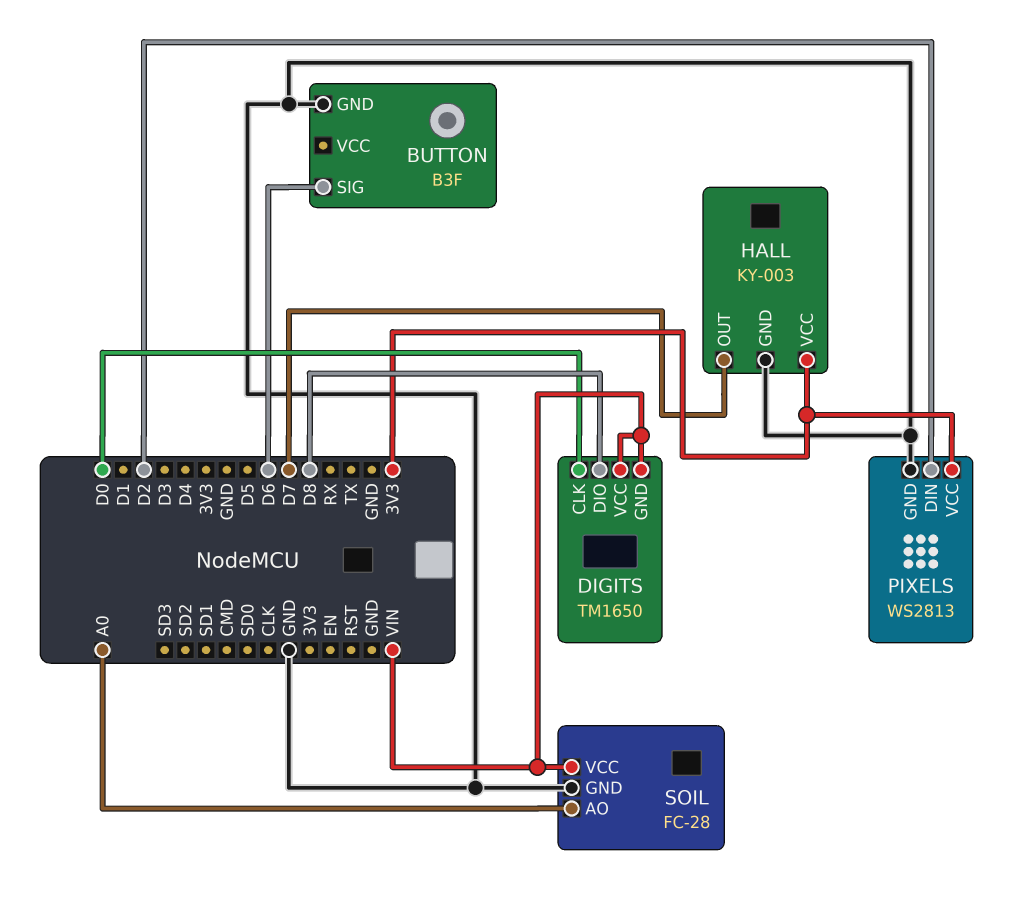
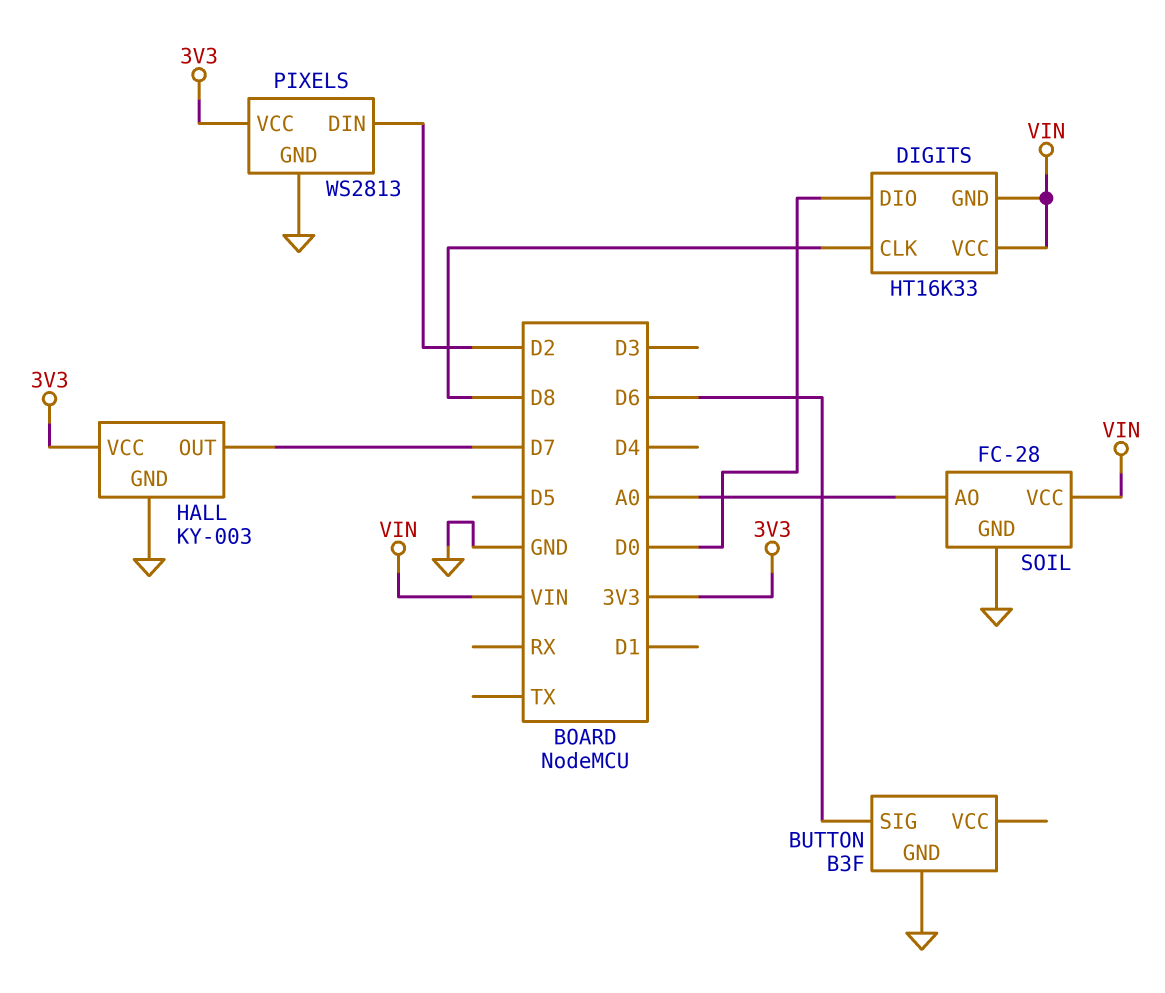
DIGITS: TM1650 -> HT16K33
DIGITS pin CLK: D0 -> D8
DIGITS pin DIO: D8 -> D0

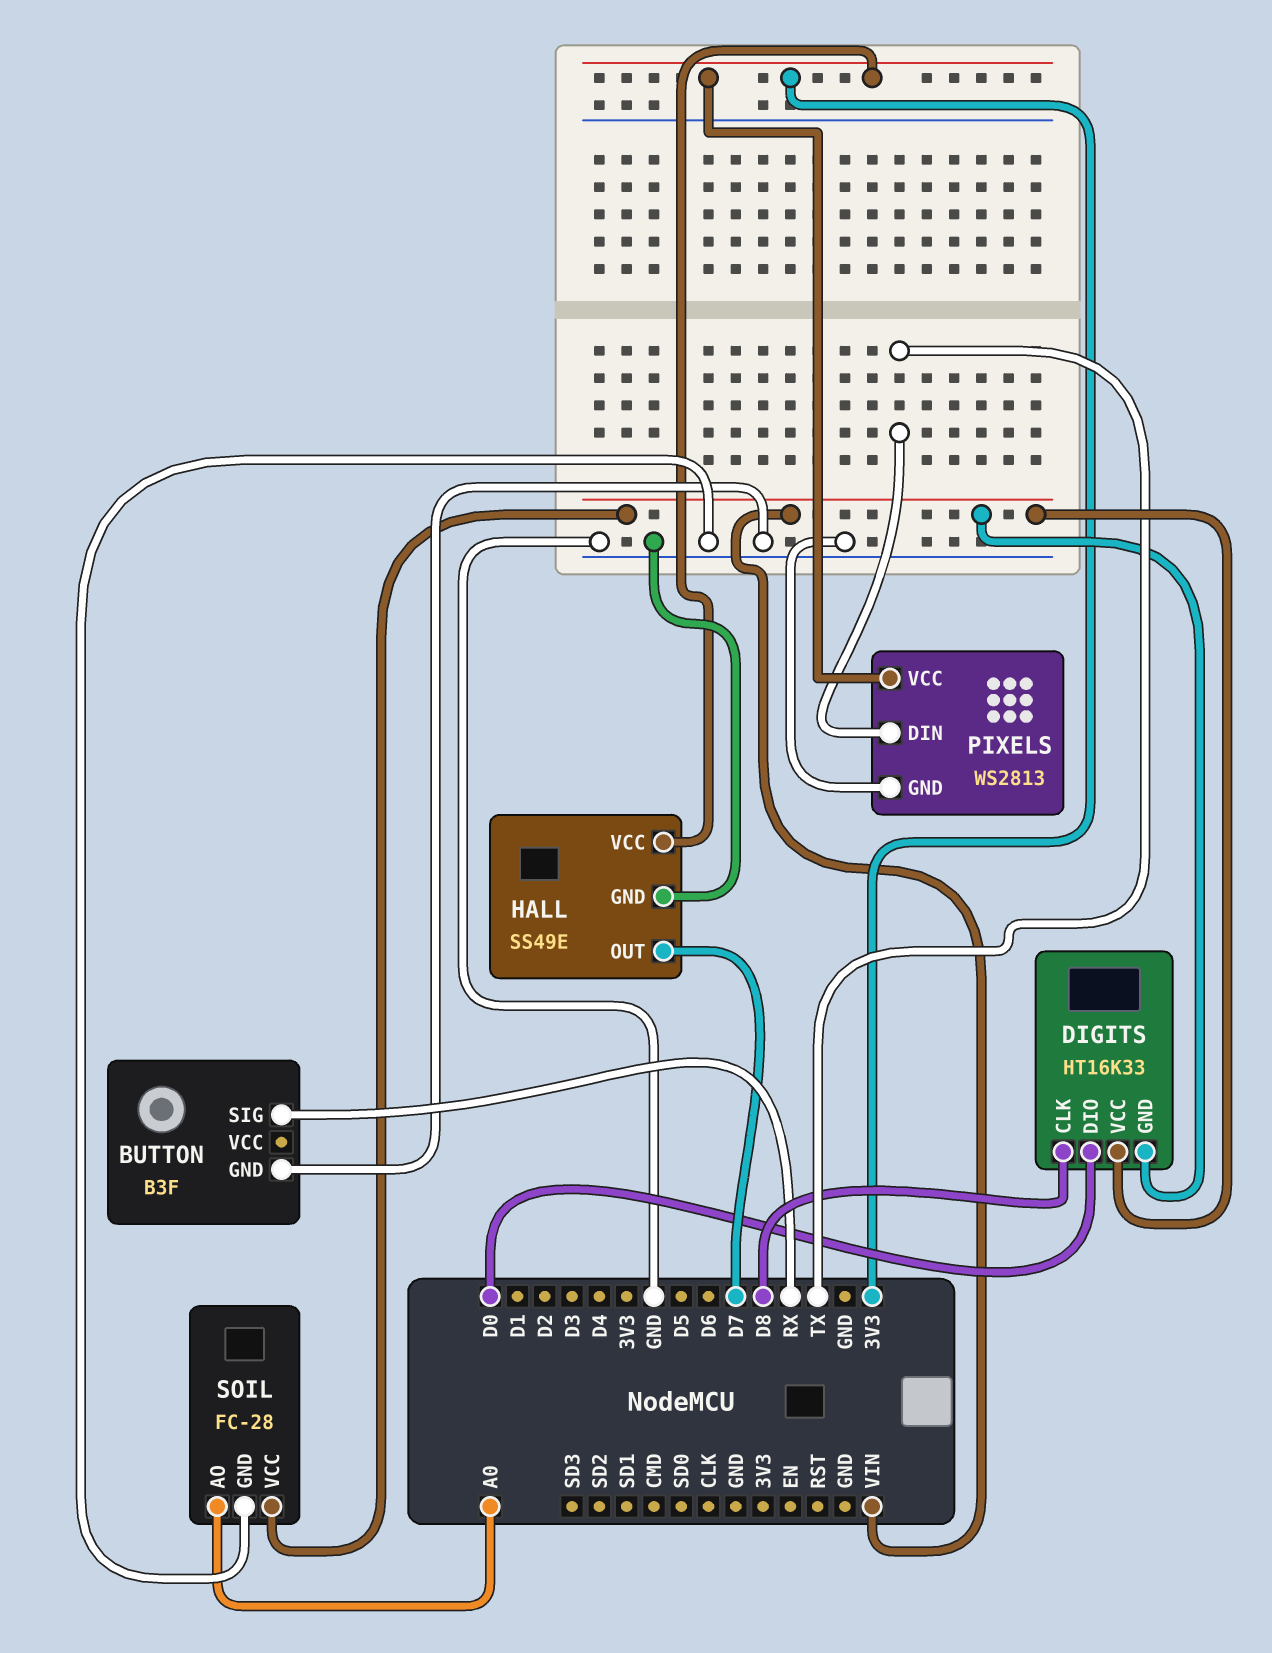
BUTTON pin SIG: D6 -> RX
HALL: KY-003 -> SS49E
PIXELS pin DIN: D2 -> TX

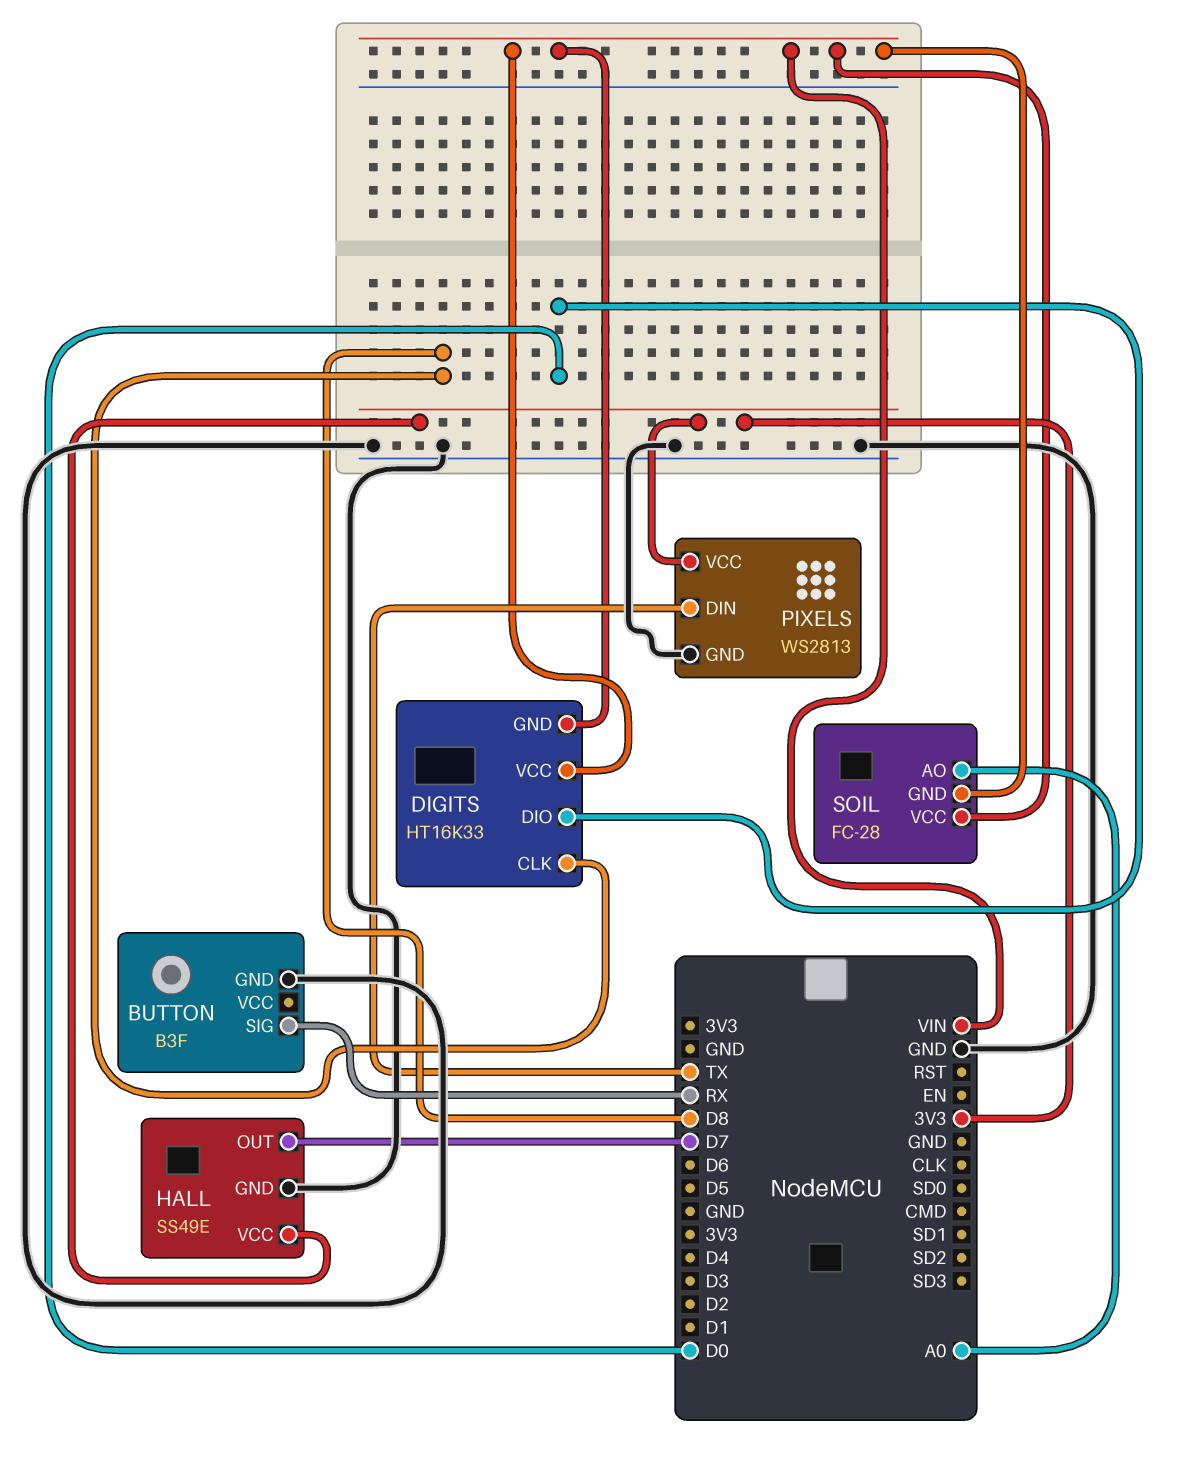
SOIL pin GND: GND -> VIN

